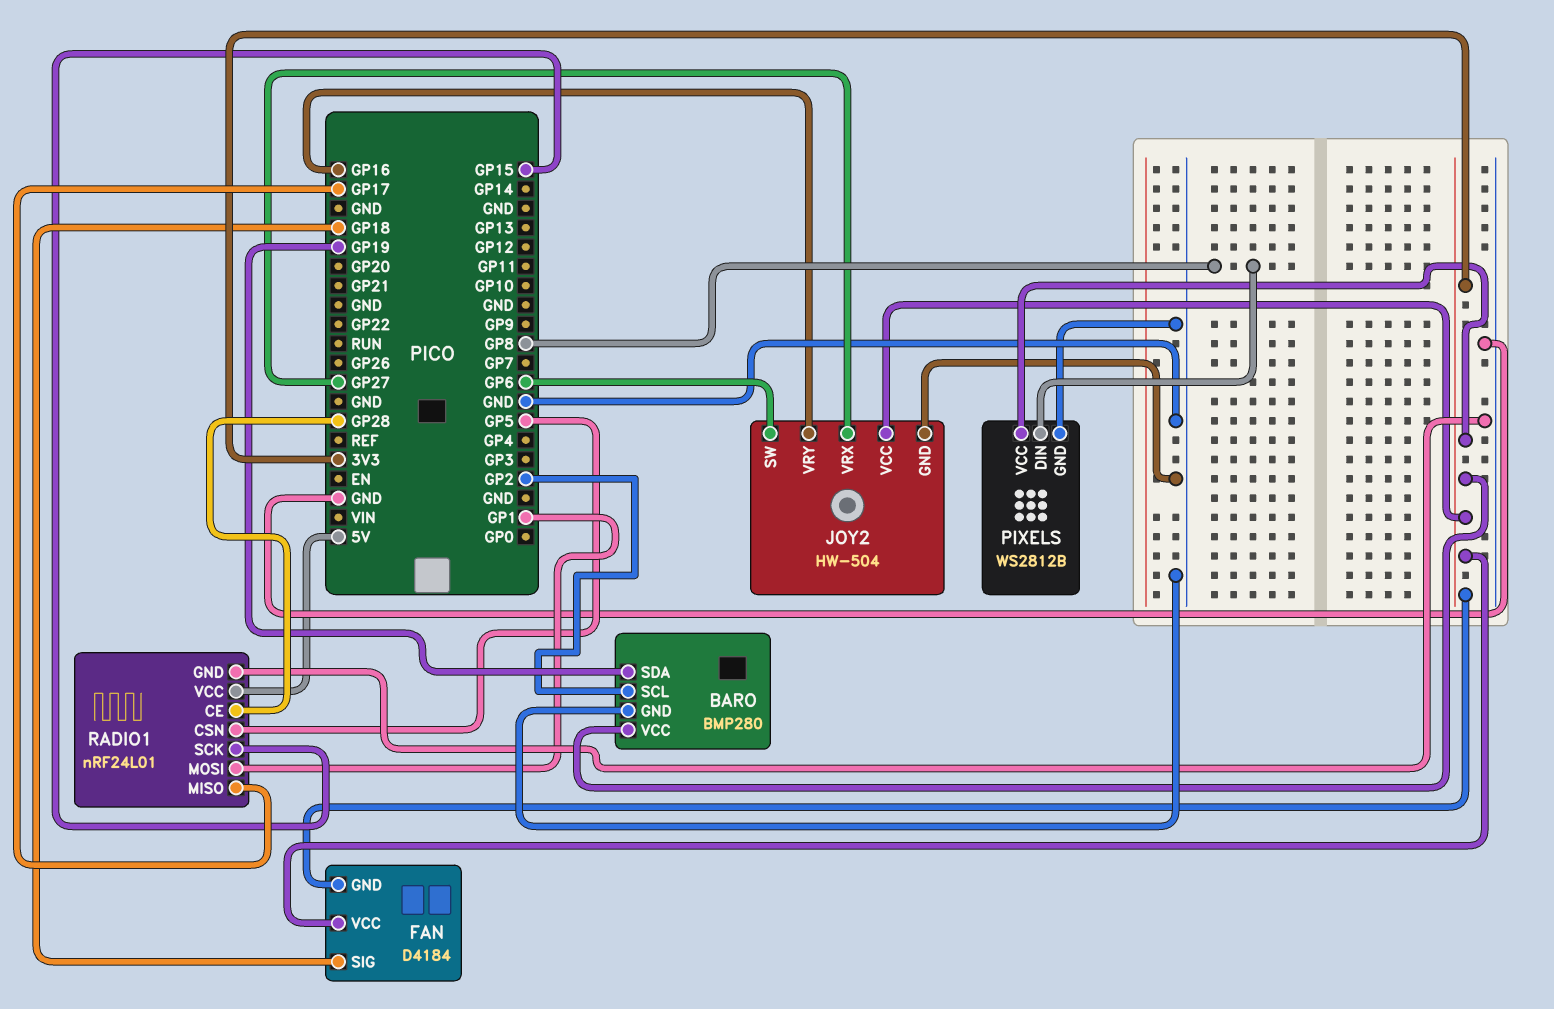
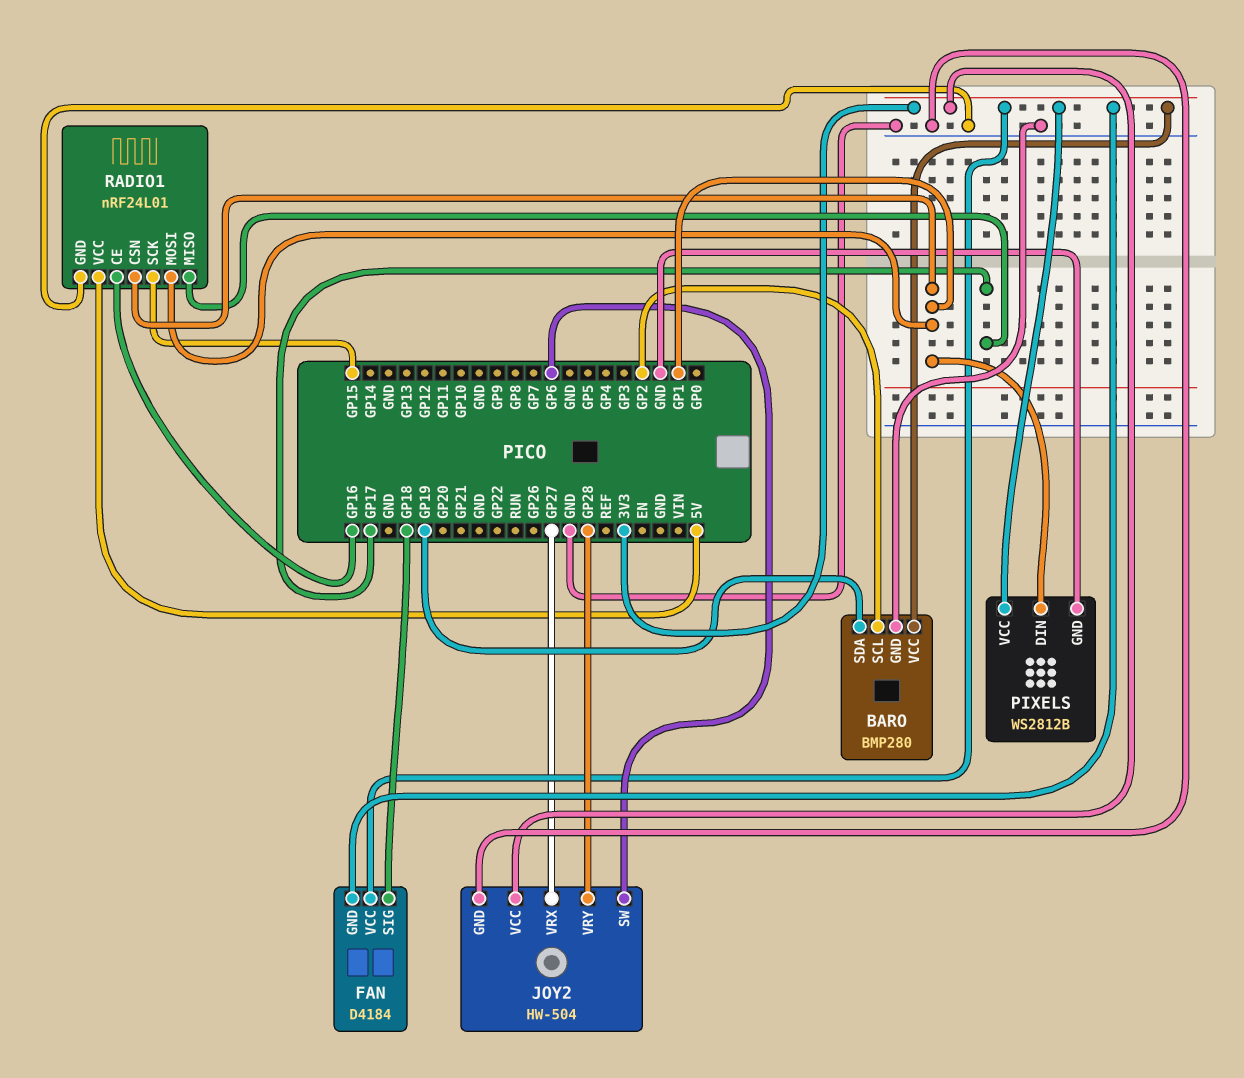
JOY2 pin VRY: GP16 -> GP28
PIXELS pin DIN: GP8 -> GP1
RADIO1 pin CE: GP28 -> GP16
RADIO1 pin CSN: GP5 -> GP1

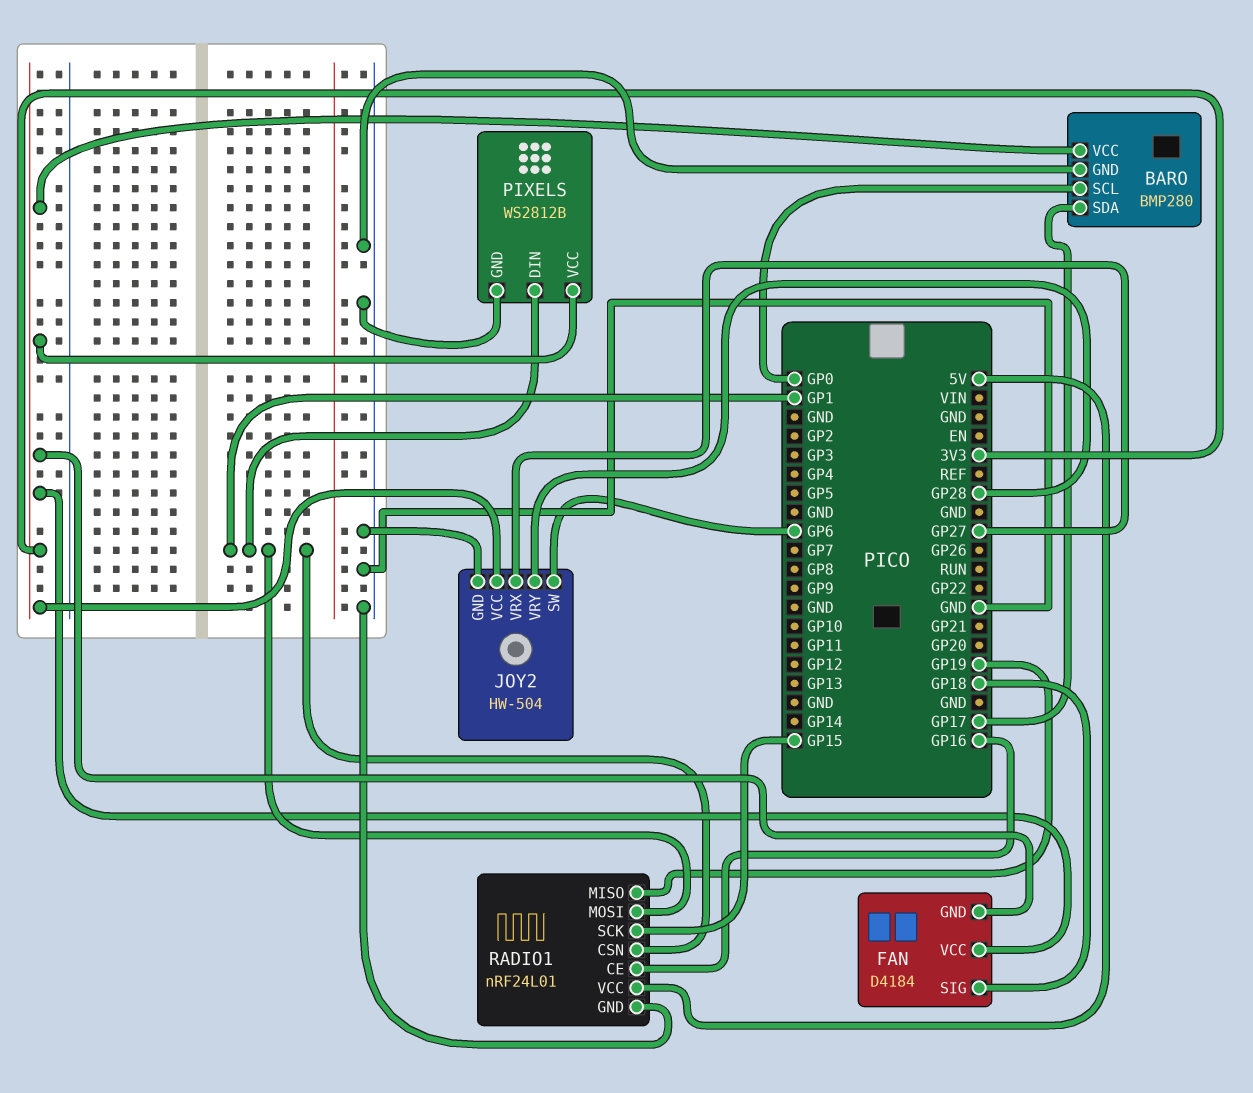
BARO pin SCL: GP2 -> GP0
BARO pin SDA: GP19 -> GP17
RADIO1 pin MISO: GP17 -> GP19

